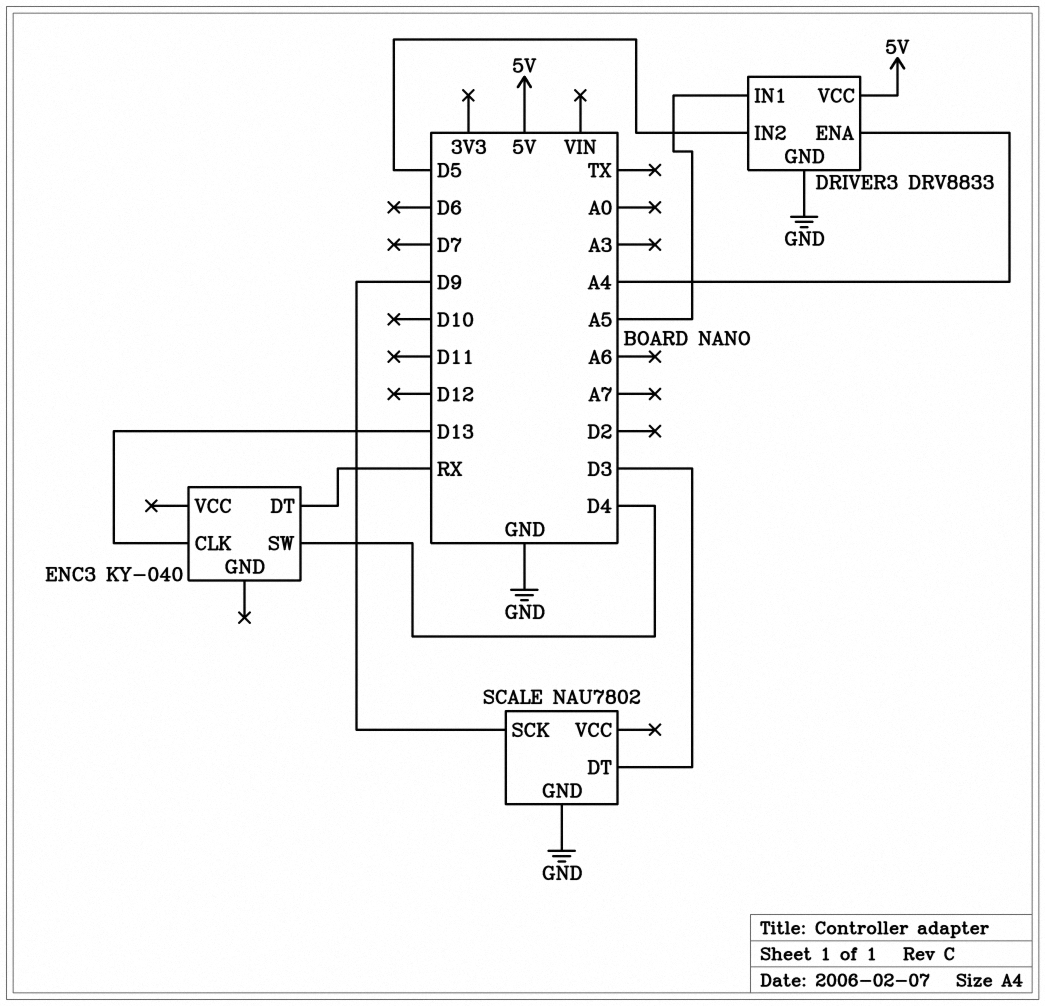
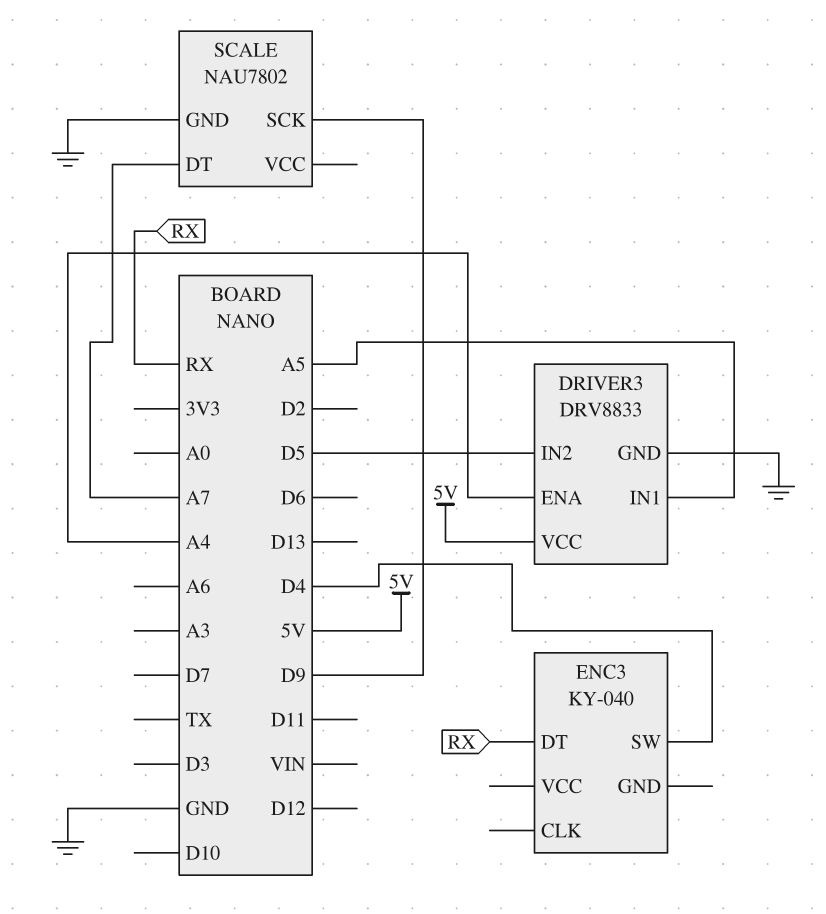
ENC3 pin CLK: D13 -> none
SCALE pin DT: D3 -> A7

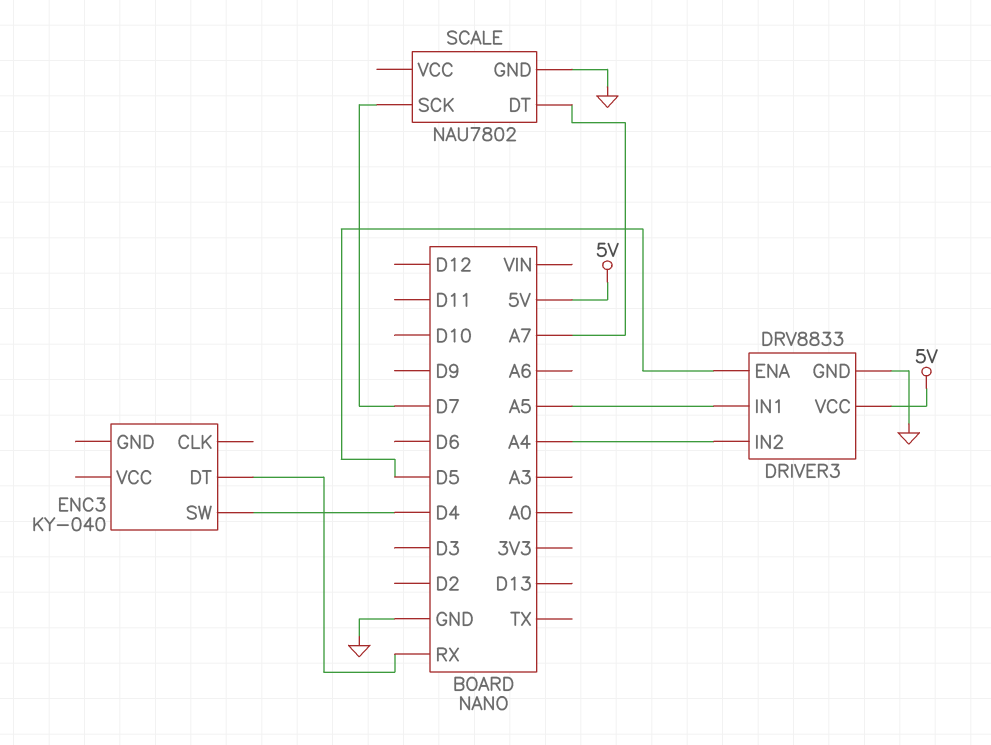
DRIVER3 pin ENA: A4 -> D5
DRIVER3 pin IN2: D5 -> A4
SCALE pin SCK: D9 -> D7

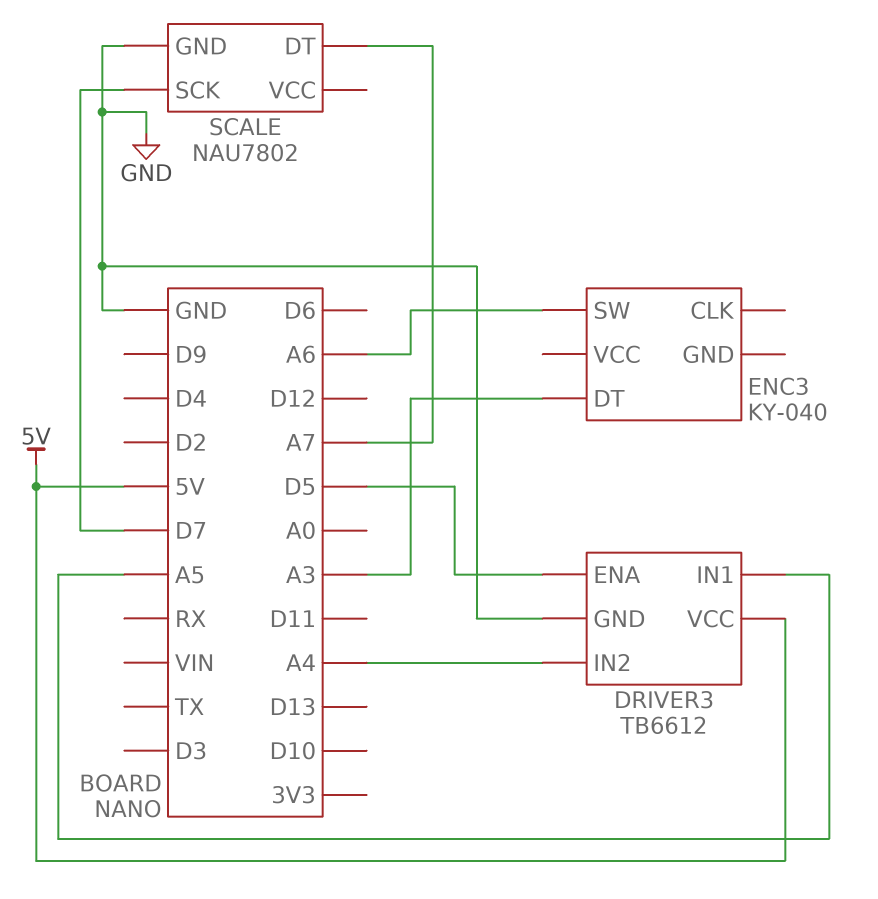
DRIVER3: DRV8833 -> TB6612
ENC3 pin DT: RX -> A3
ENC3 pin SW: D4 -> A6

